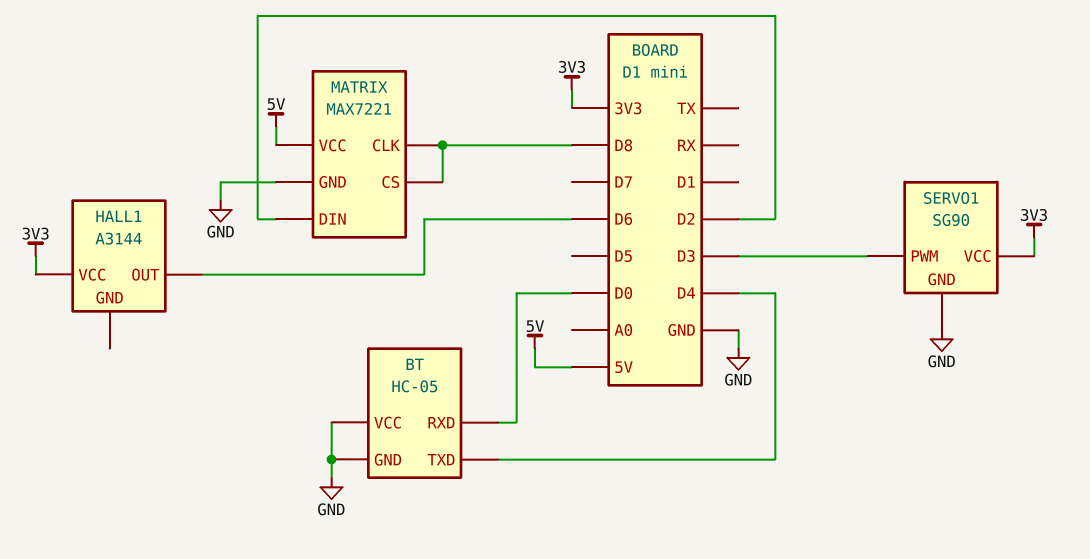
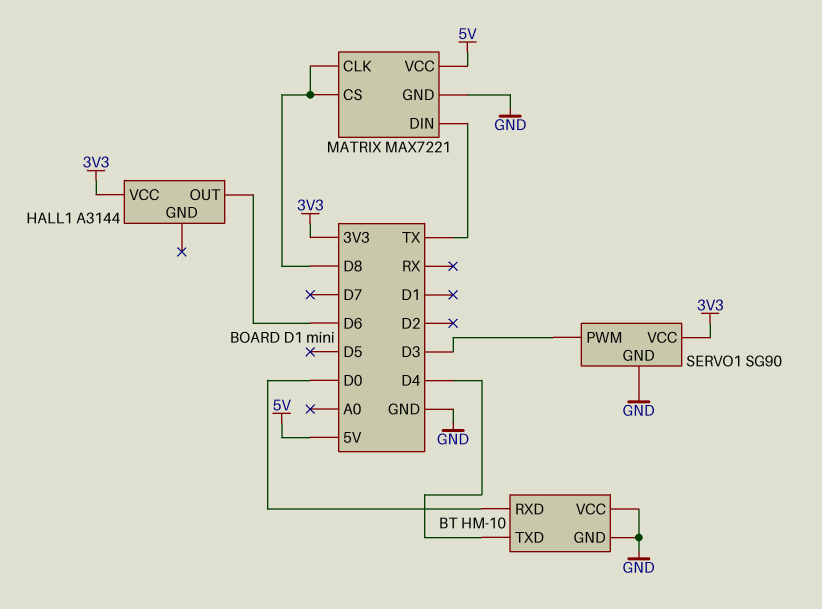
BT: HC-05 -> HM-10
MATRIX pin DIN: D2 -> TX

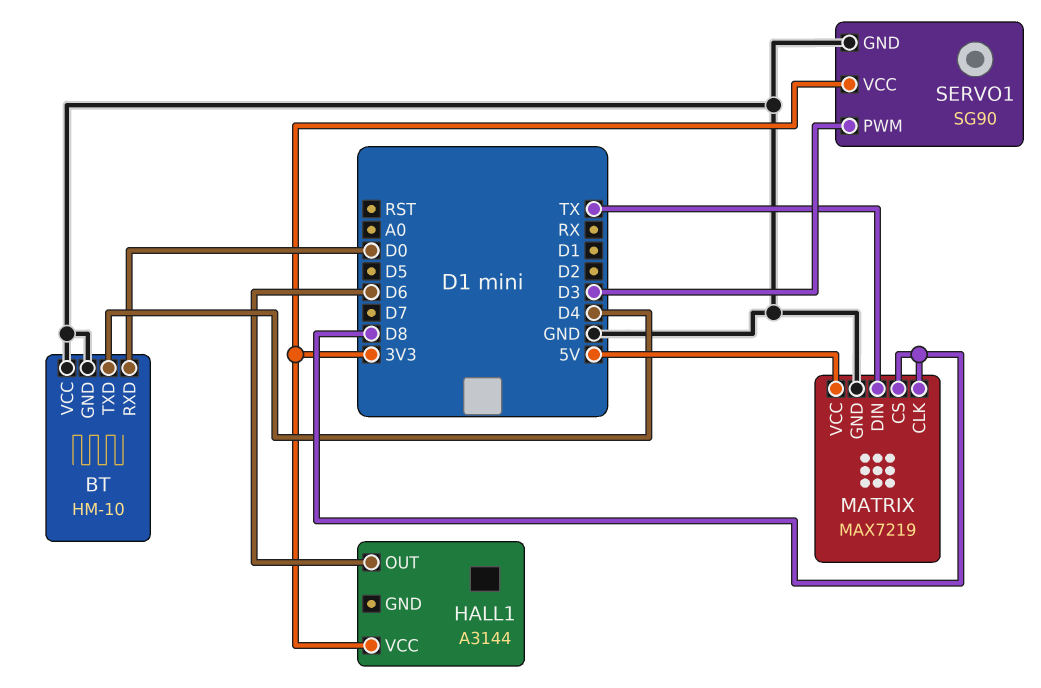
MATRIX: MAX7221 -> MAX7219

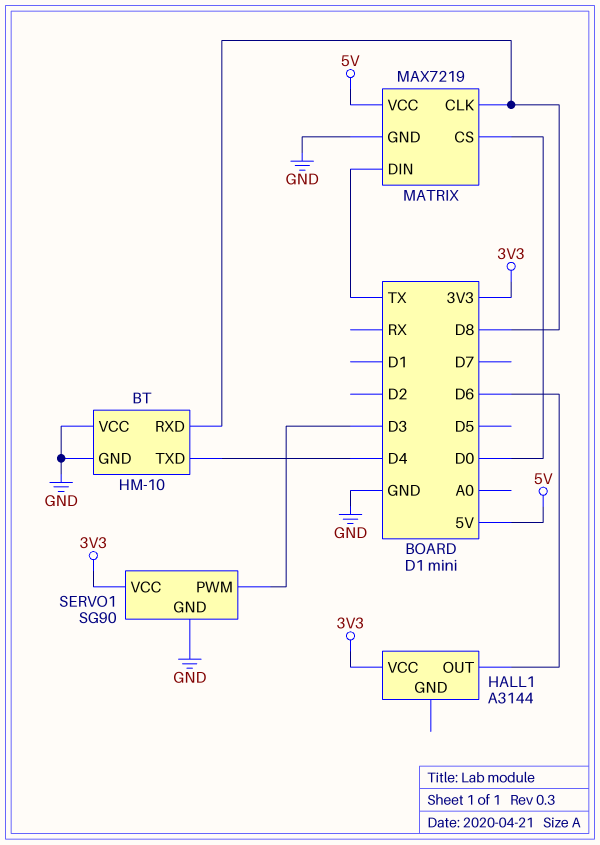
BT pin RXD: D0 -> D8
MATRIX pin CS: D8 -> D0

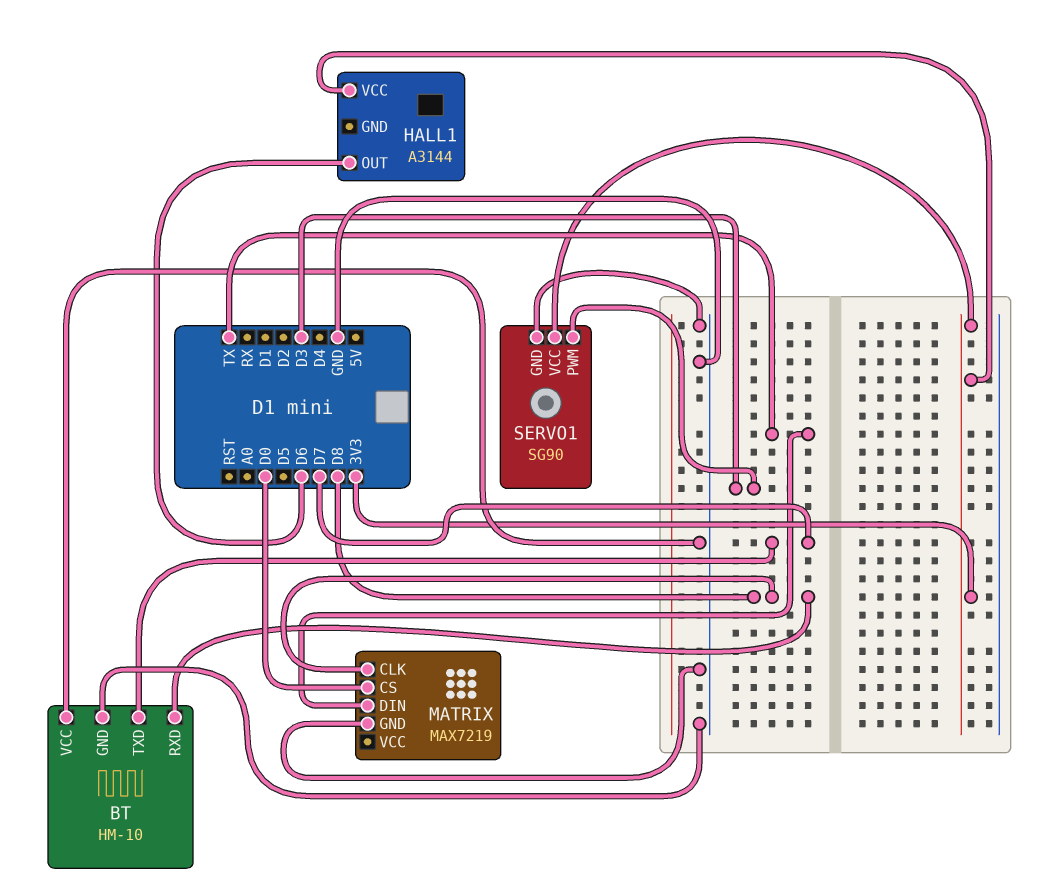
BT pin TXD: D4 -> D7
MATRIX pin VCC: 5V -> none

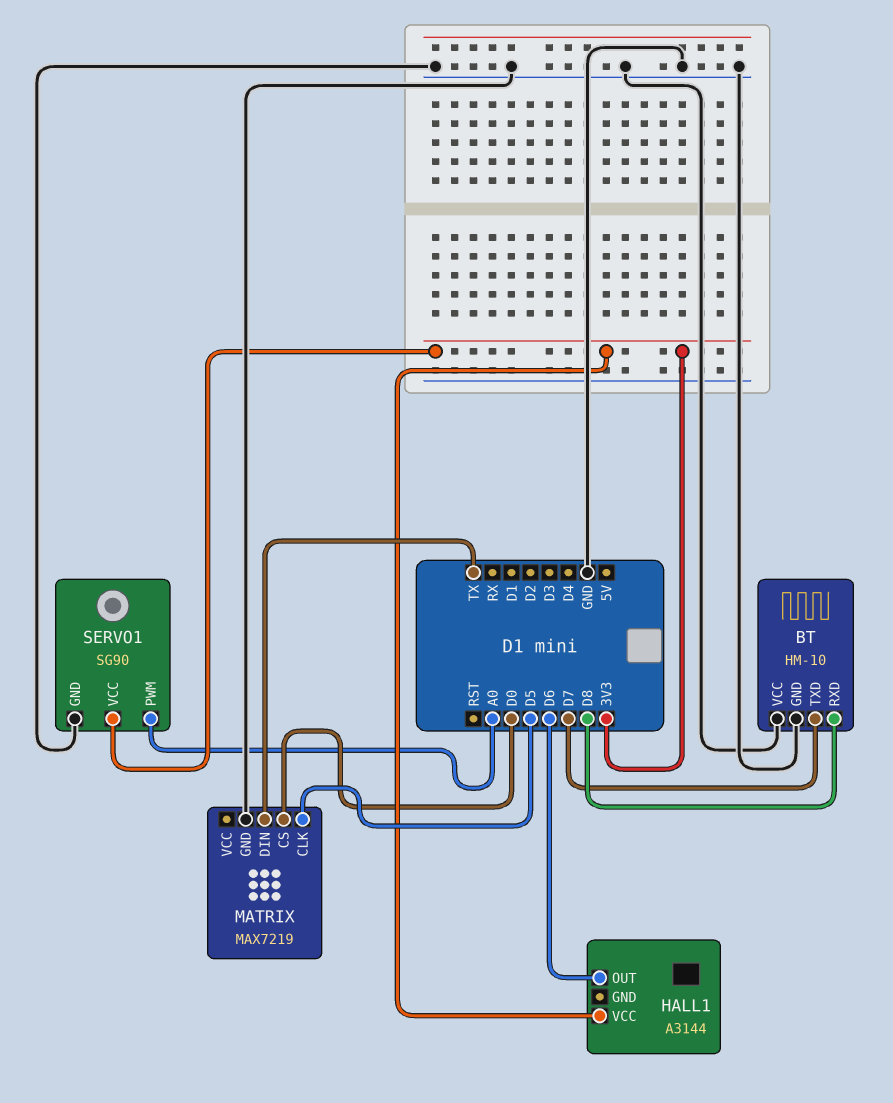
MATRIX pin CLK: D8 -> D5
SERVO1 pin PWM: D3 -> A0

